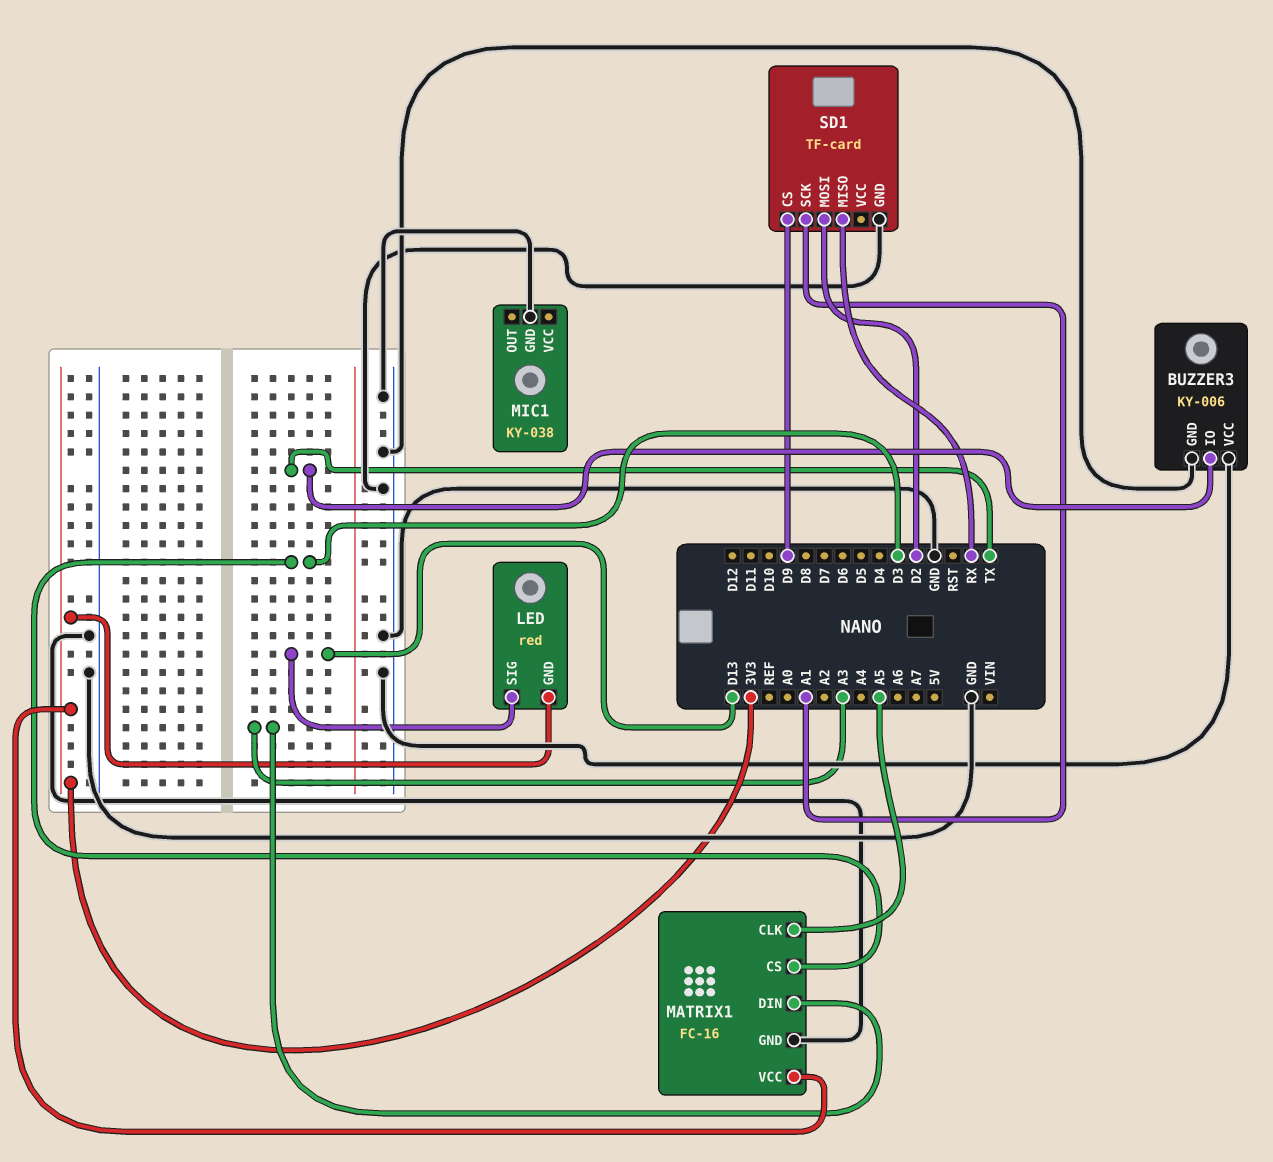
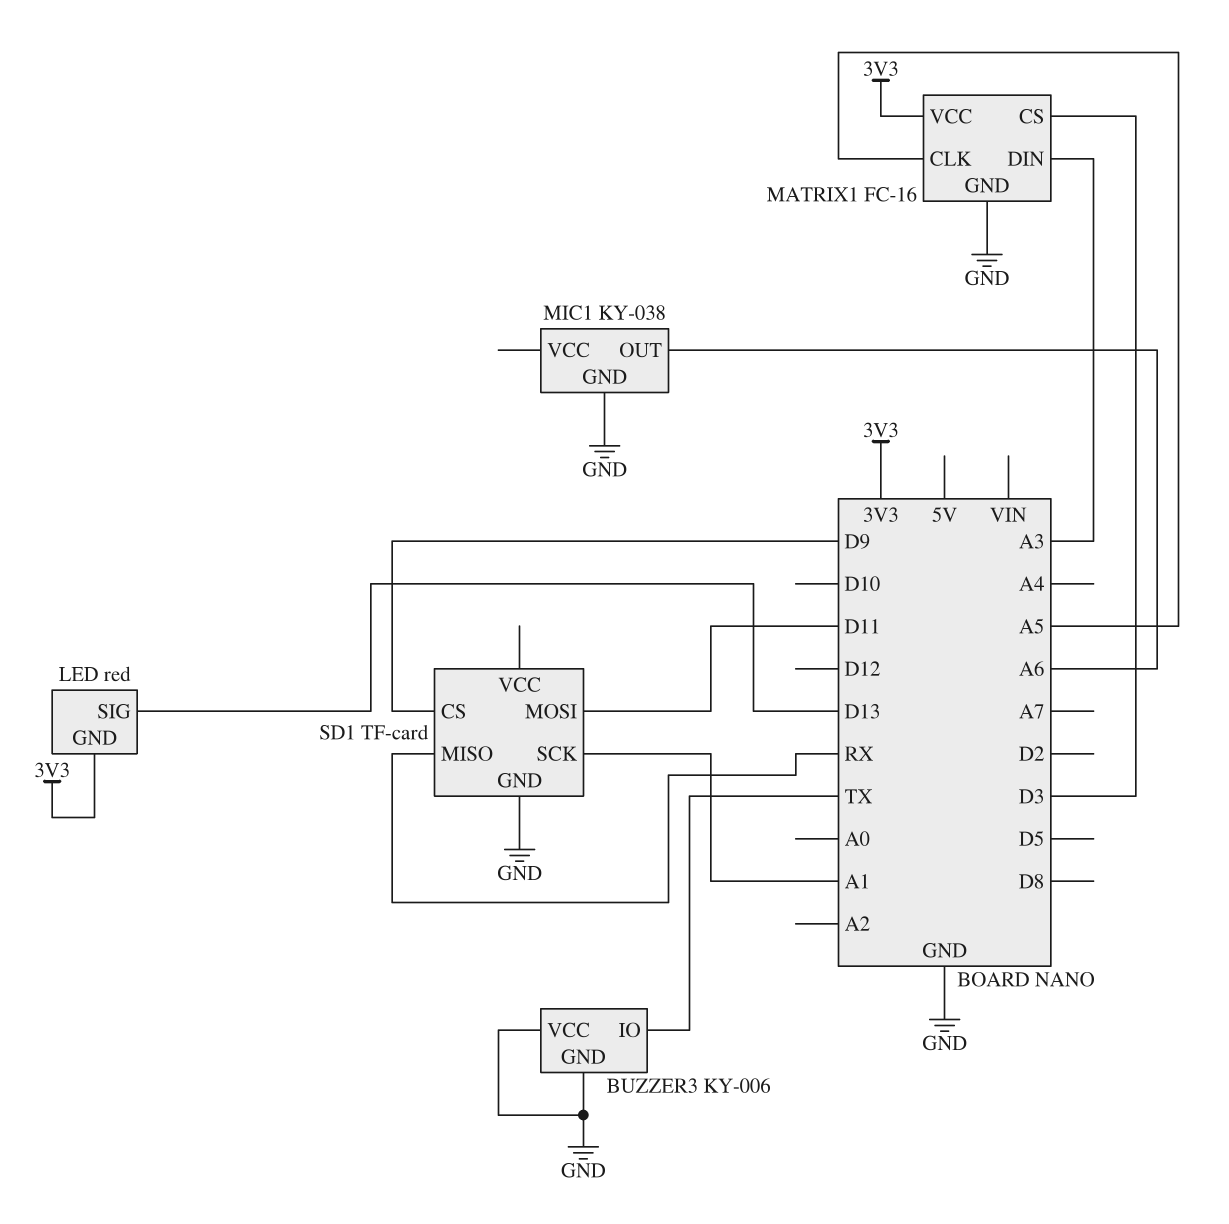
MIC1 pin OUT: none -> A6
SD1 pin MOSI: D2 -> D11

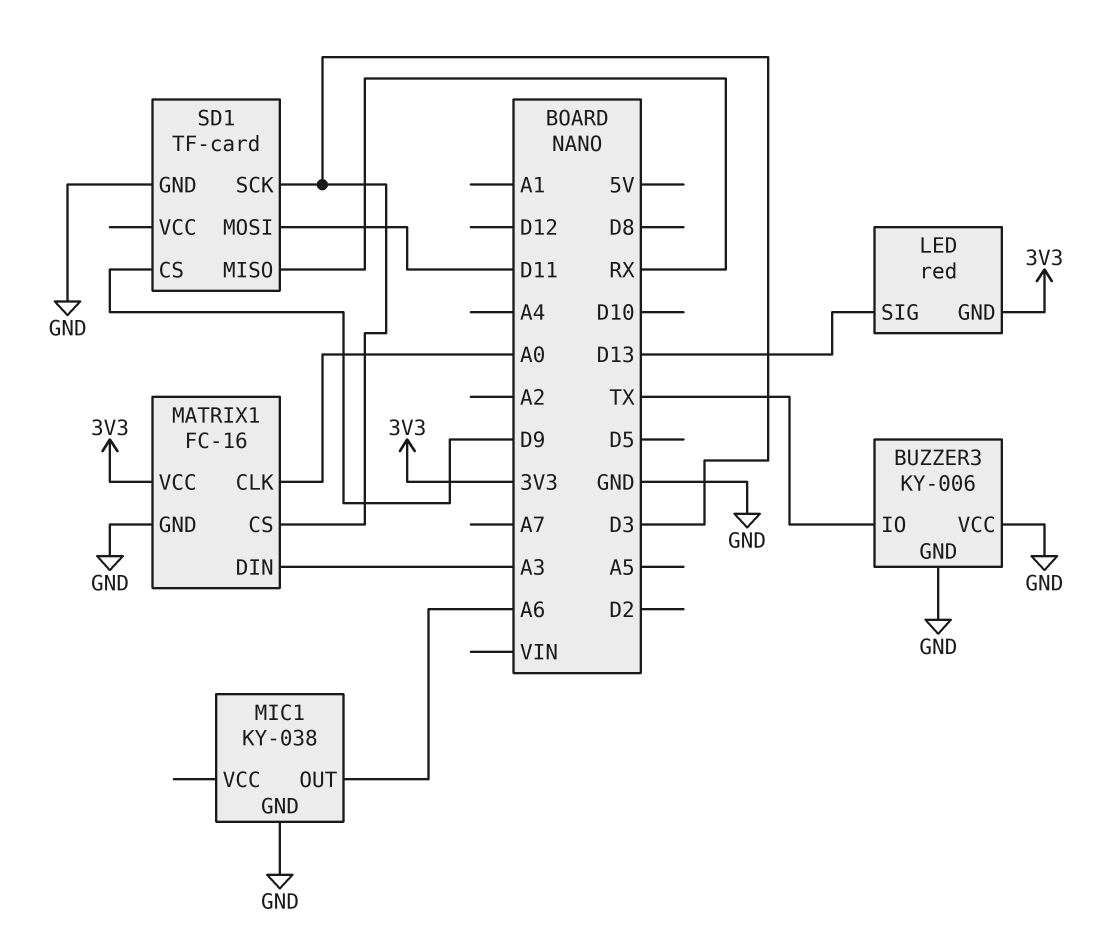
MATRIX1 pin CLK: A5 -> A0
SD1 pin SCK: A1 -> D3

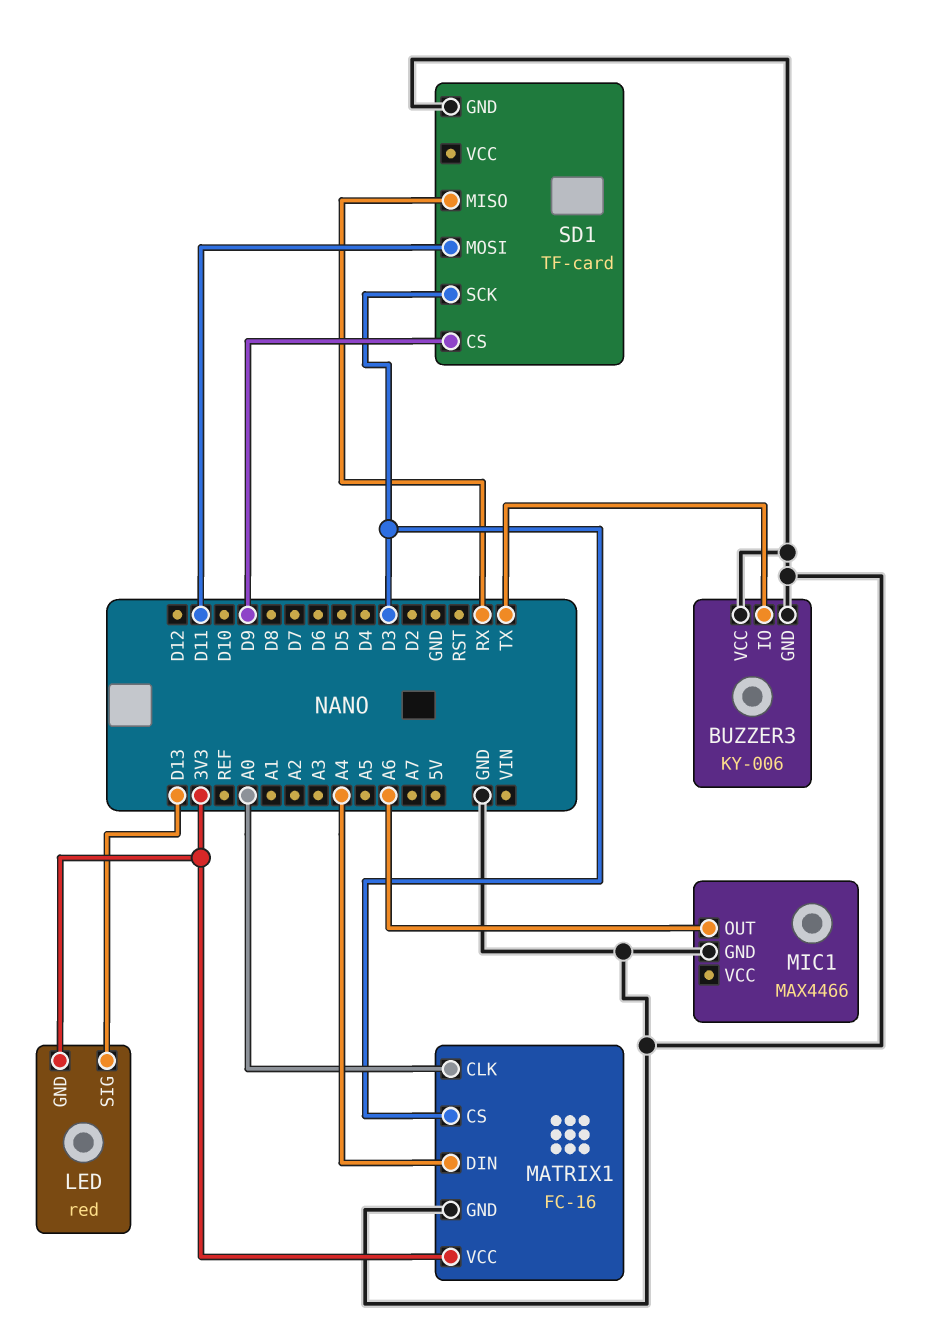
MATRIX1 pin DIN: A3 -> A4
MIC1: KY-038 -> MAX4466

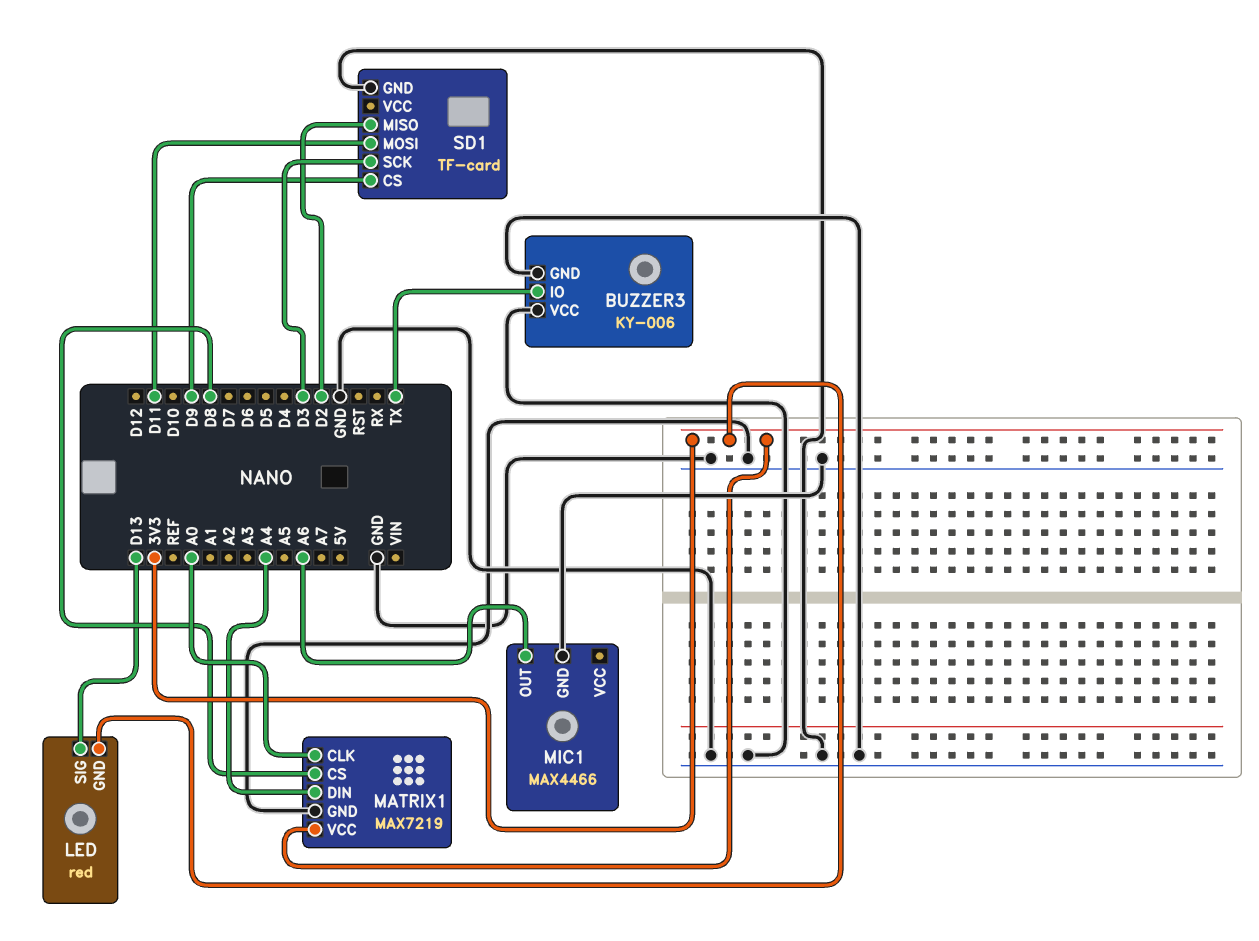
MATRIX1: FC-16 -> MAX7219
MATRIX1 pin CS: D3 -> D8
SD1 pin MISO: RX -> D2

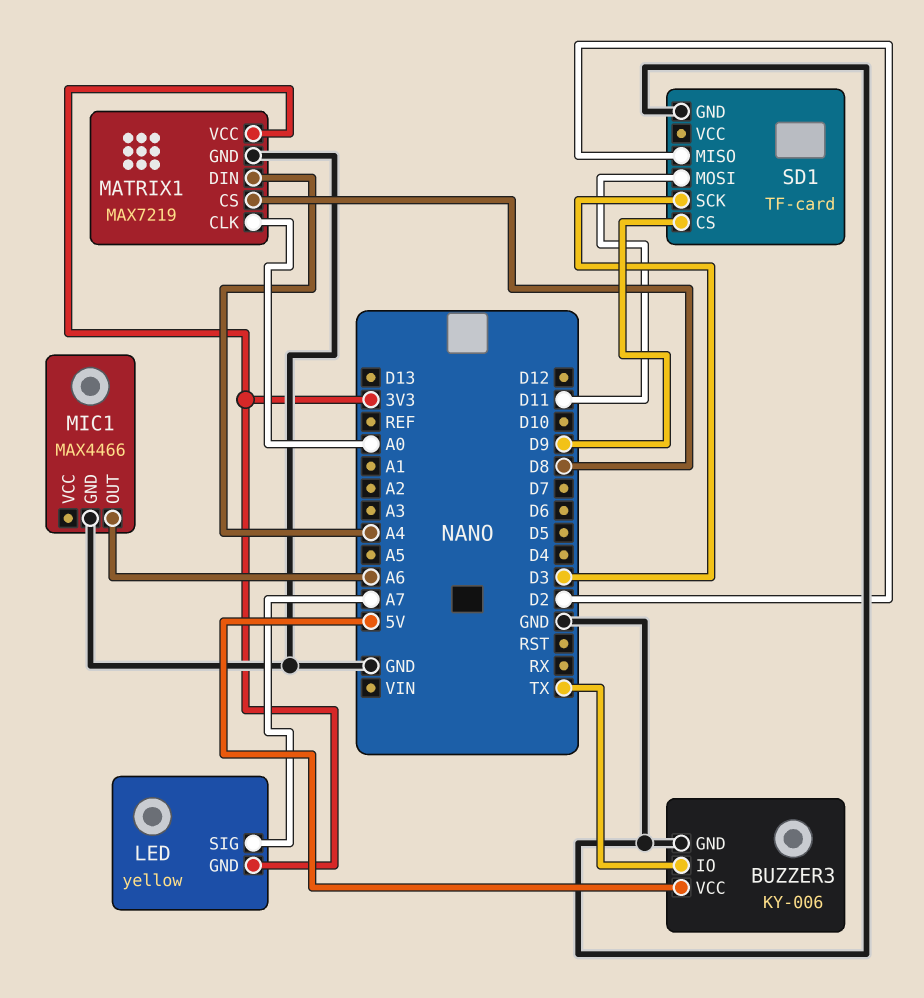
BUZZER3 pin VCC: GND -> 5V
LED: red -> yellow
LED pin SIG: D13 -> A7

